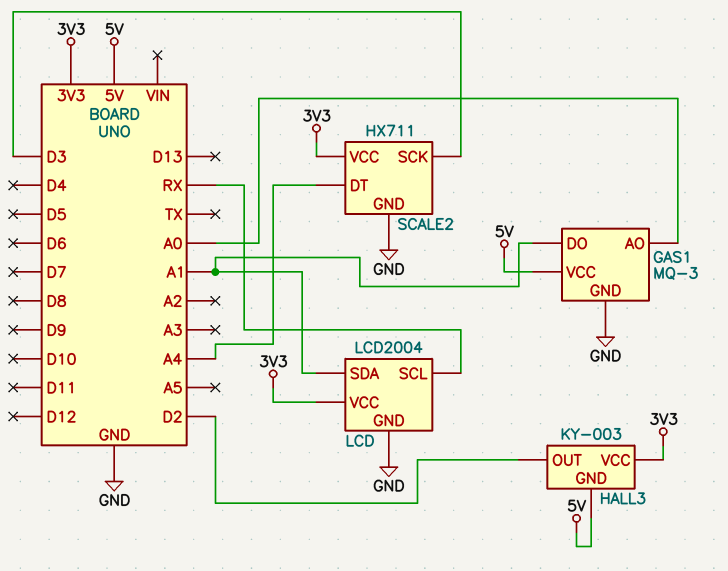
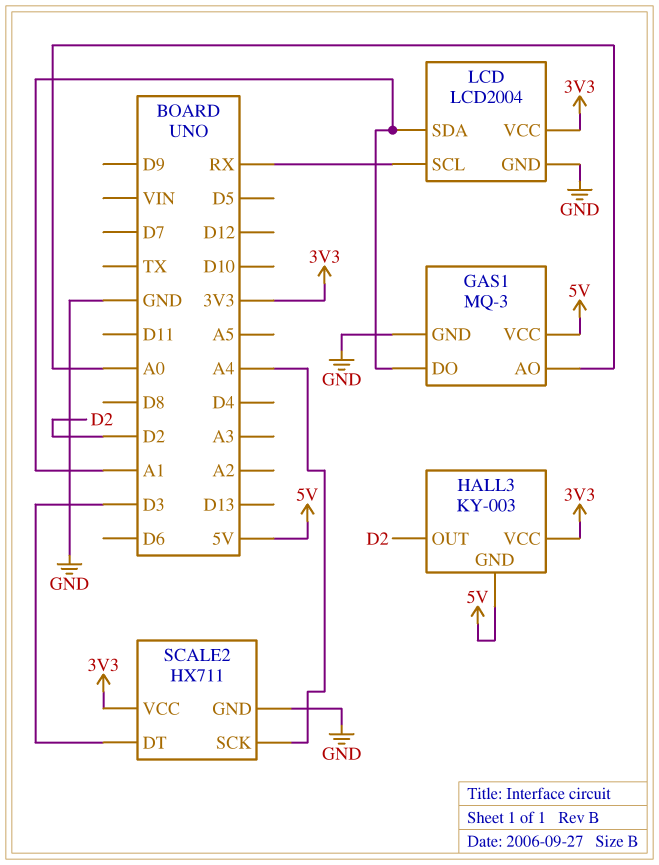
SCALE2 pin DT: A4 -> D3
SCALE2 pin SCK: D3 -> A4

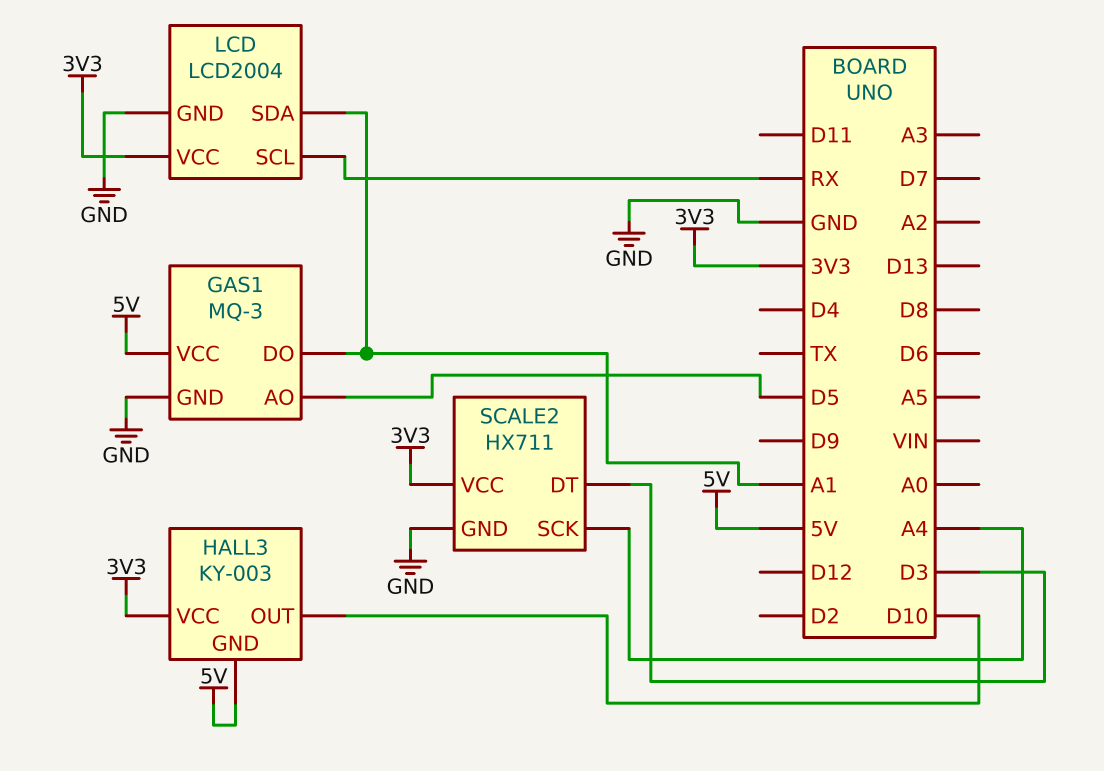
GAS1 pin AO: A0 -> D5
HALL3 pin OUT: D2 -> D10

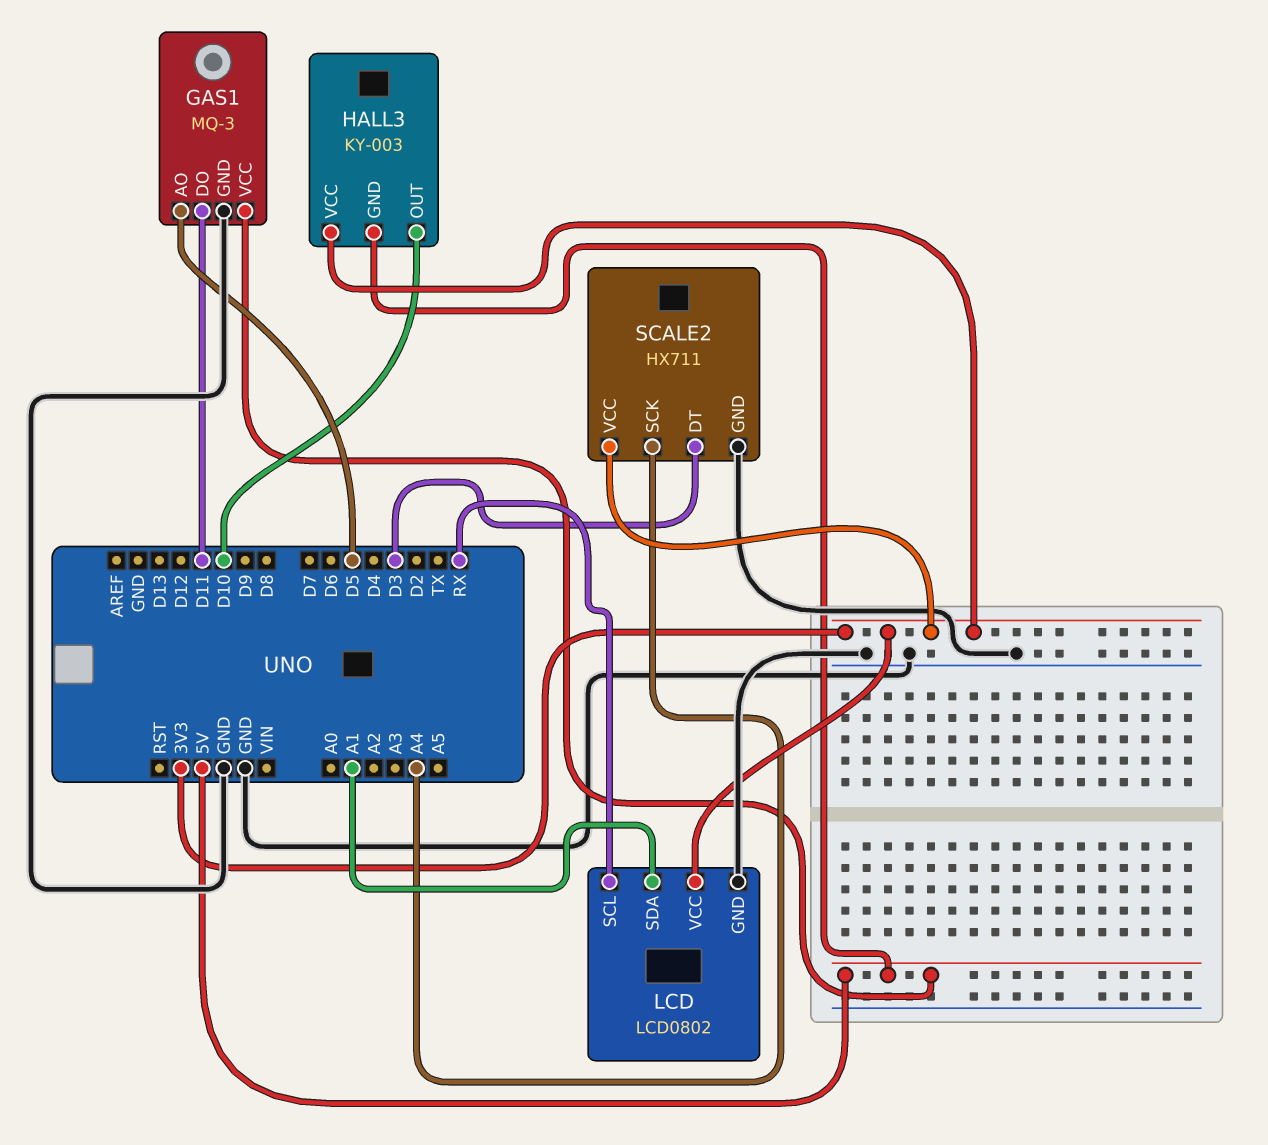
GAS1 pin DO: A1 -> D11
LCD: LCD2004 -> LCD0802

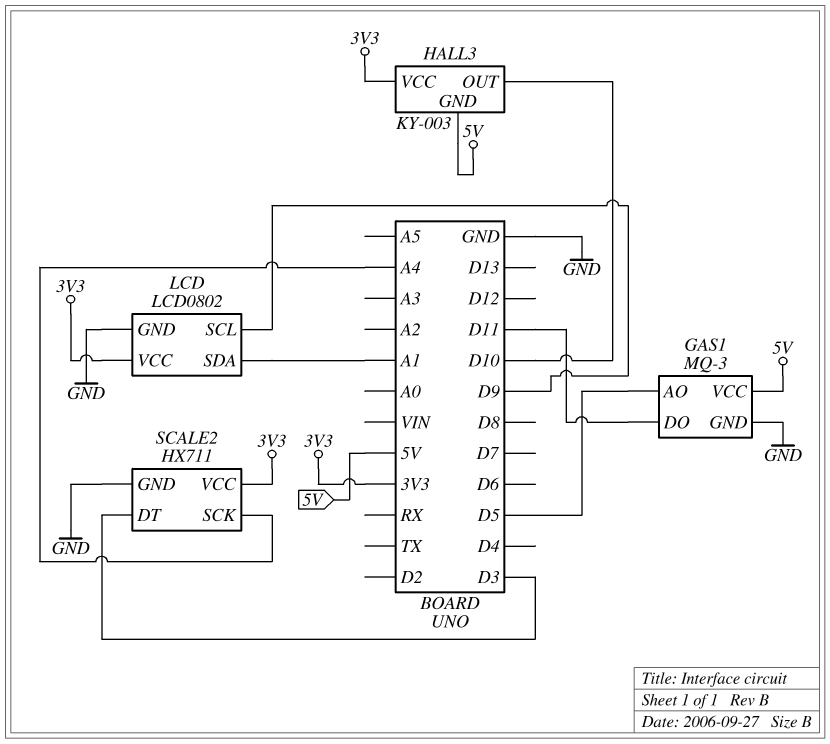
LCD pin SCL: RX -> D9

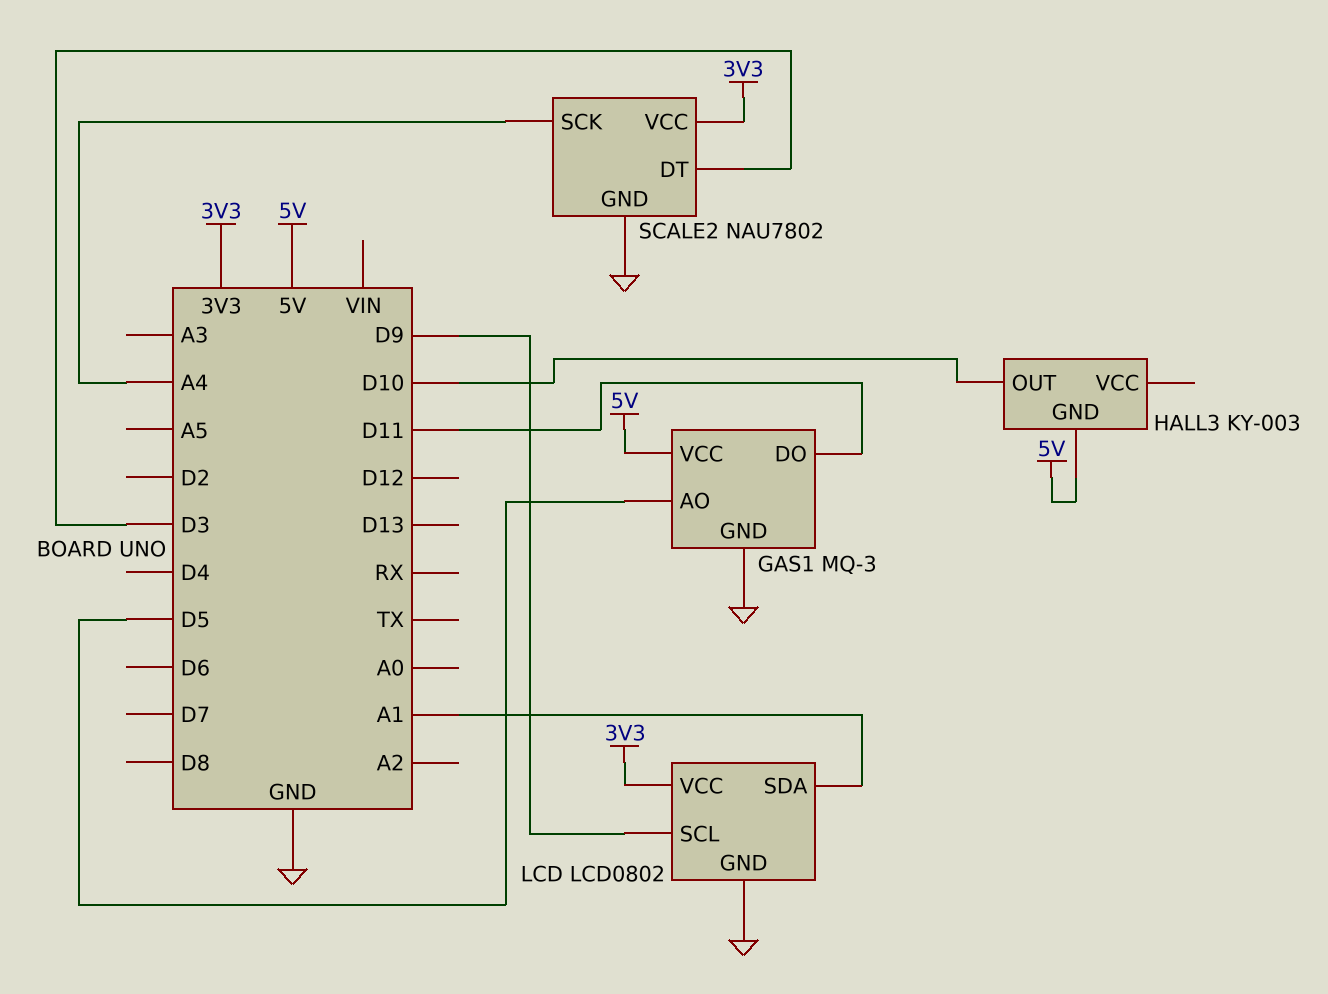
HALL3 pin VCC: 3V3 -> none
SCALE2: HX711 -> NAU7802

